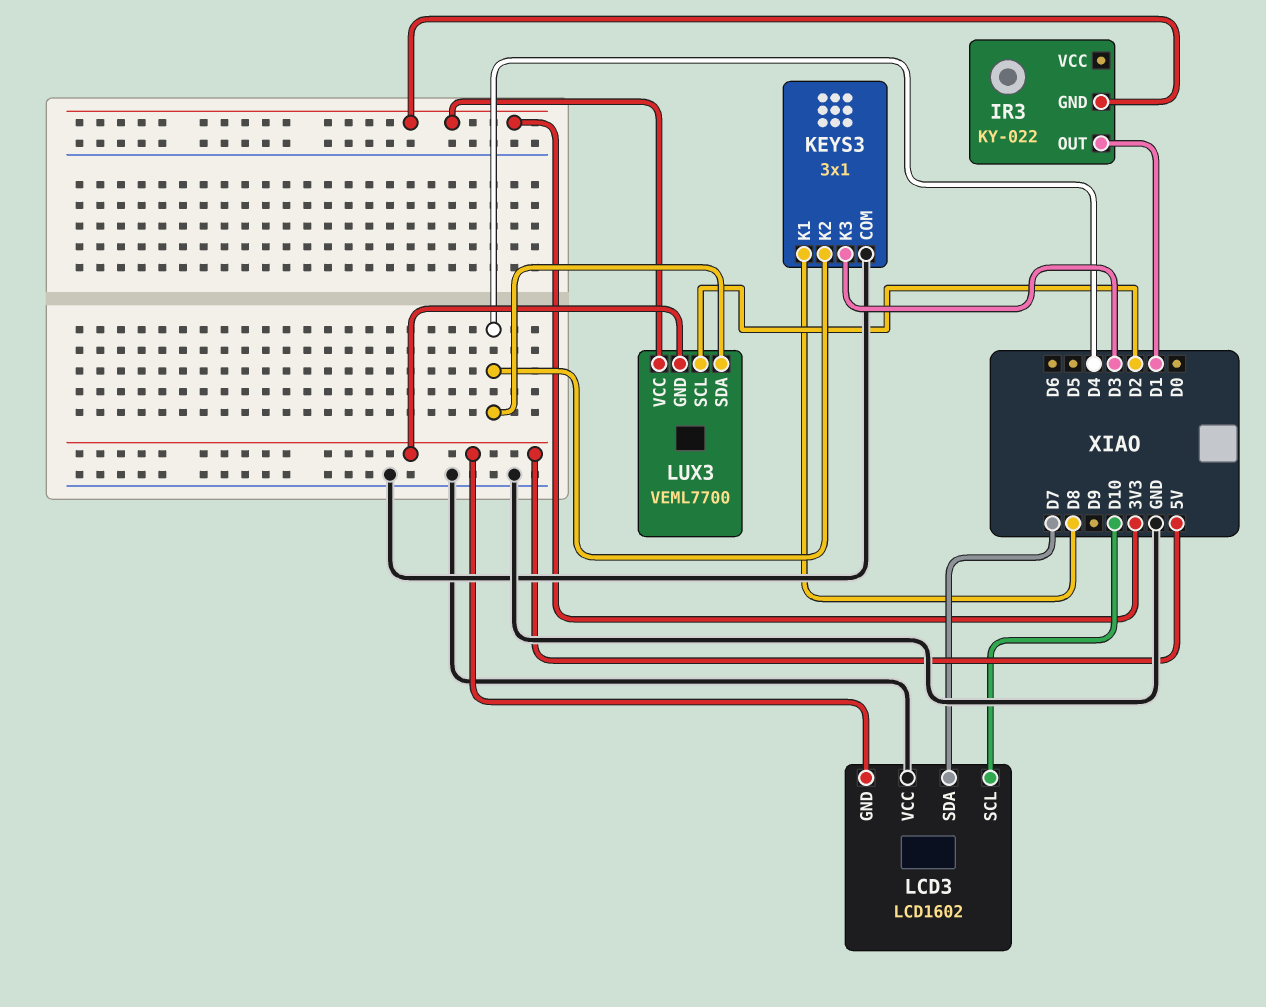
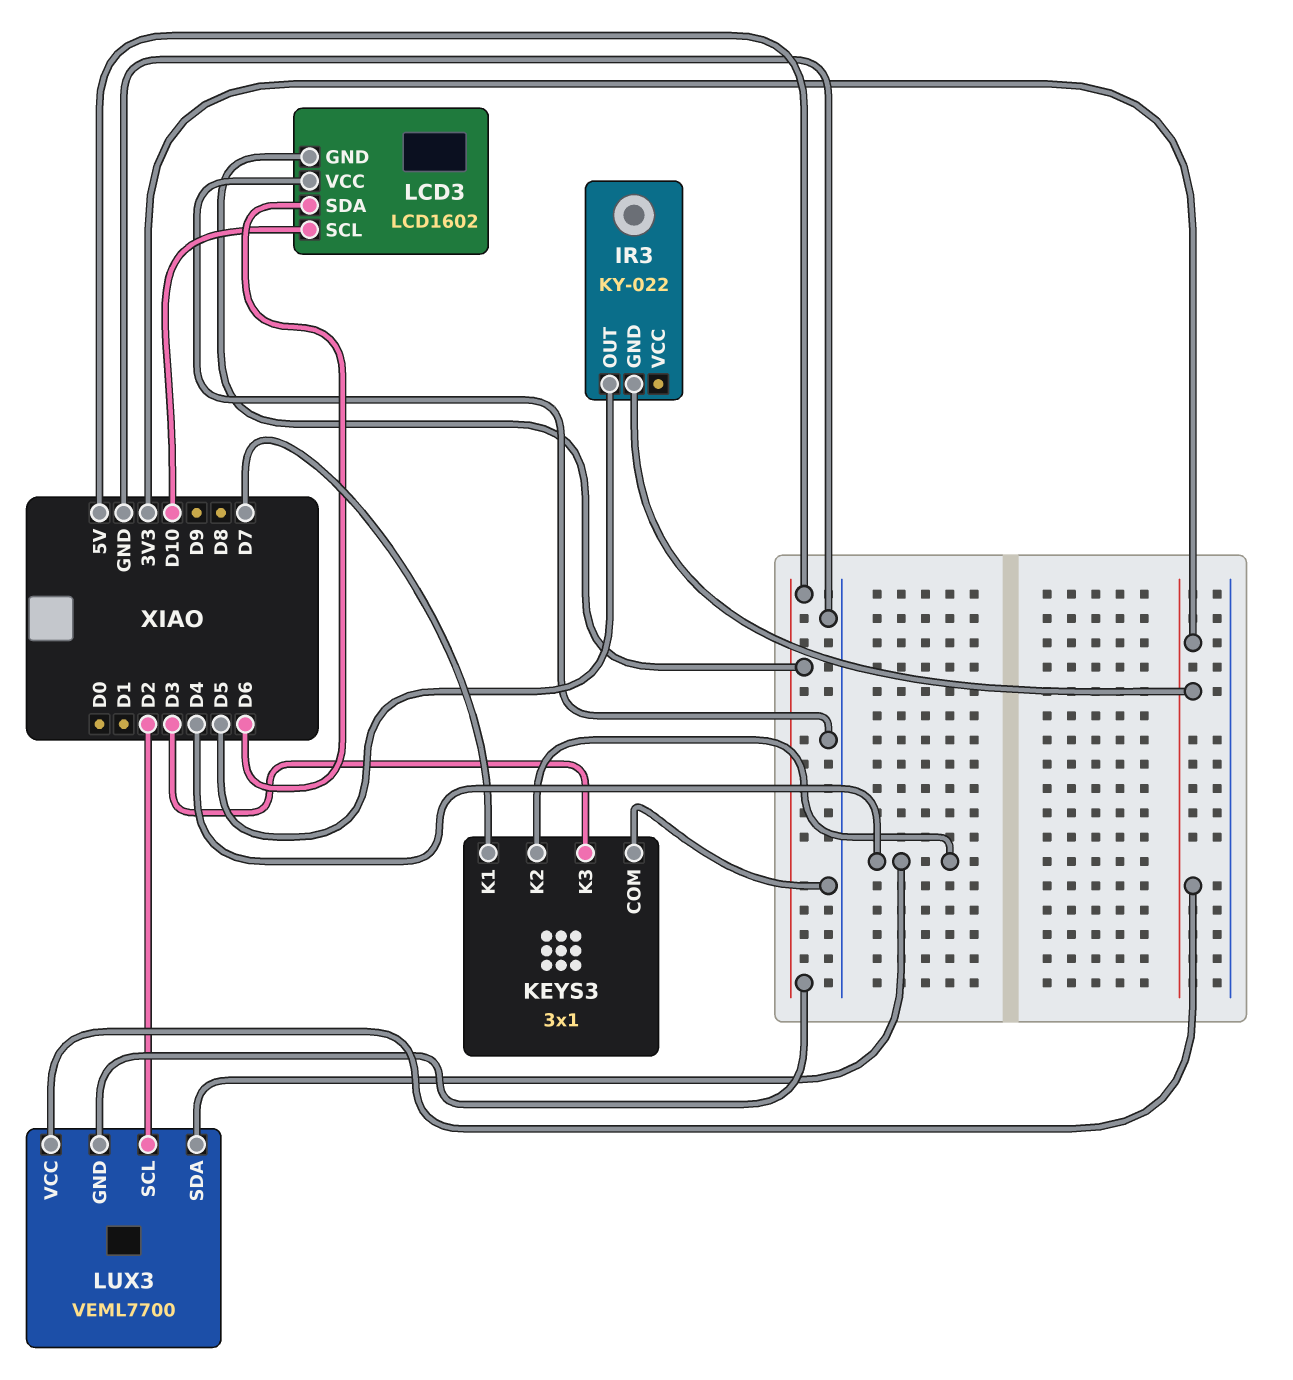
IR3 pin OUT: D1 -> D5
KEYS3 pin K1: D8 -> D7
LCD3 pin SDA: D7 -> D6

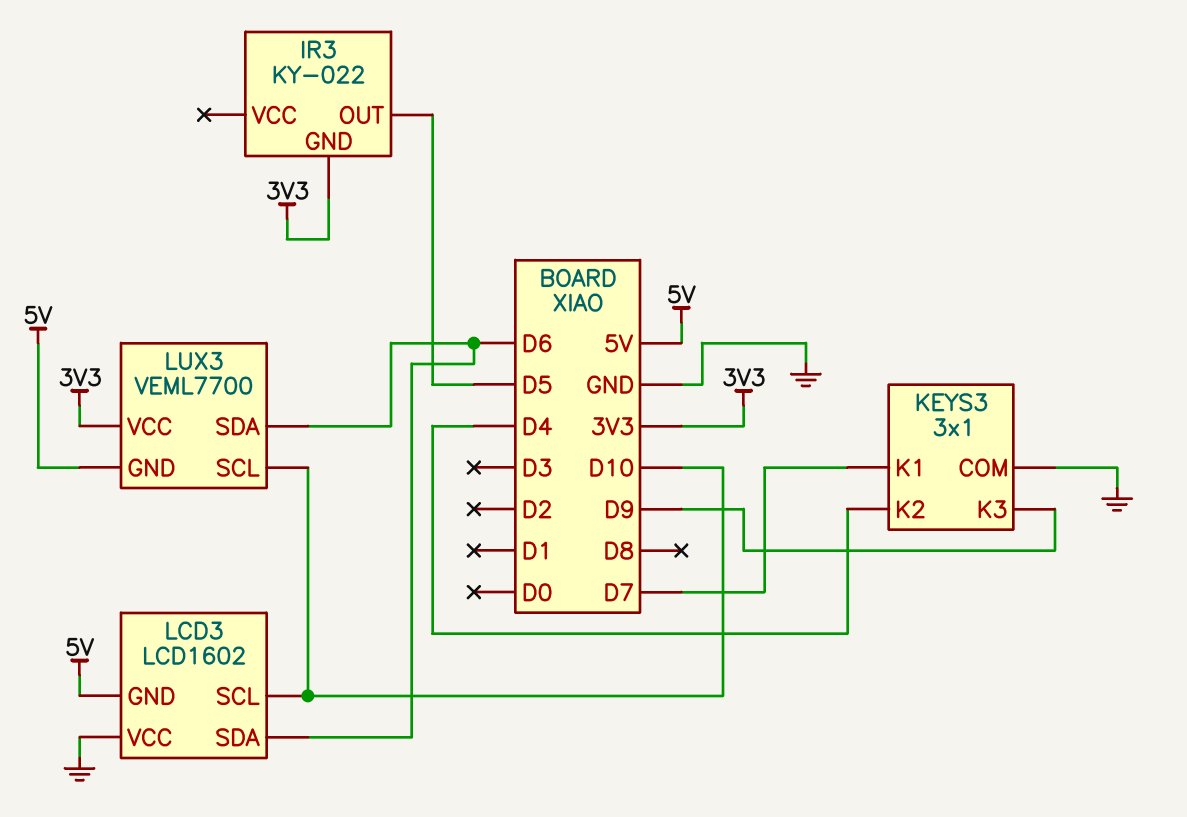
KEYS3 pin K3: D3 -> D9
LUX3 pin SCL: D2 -> D10
LUX3 pin SDA: D4 -> D6

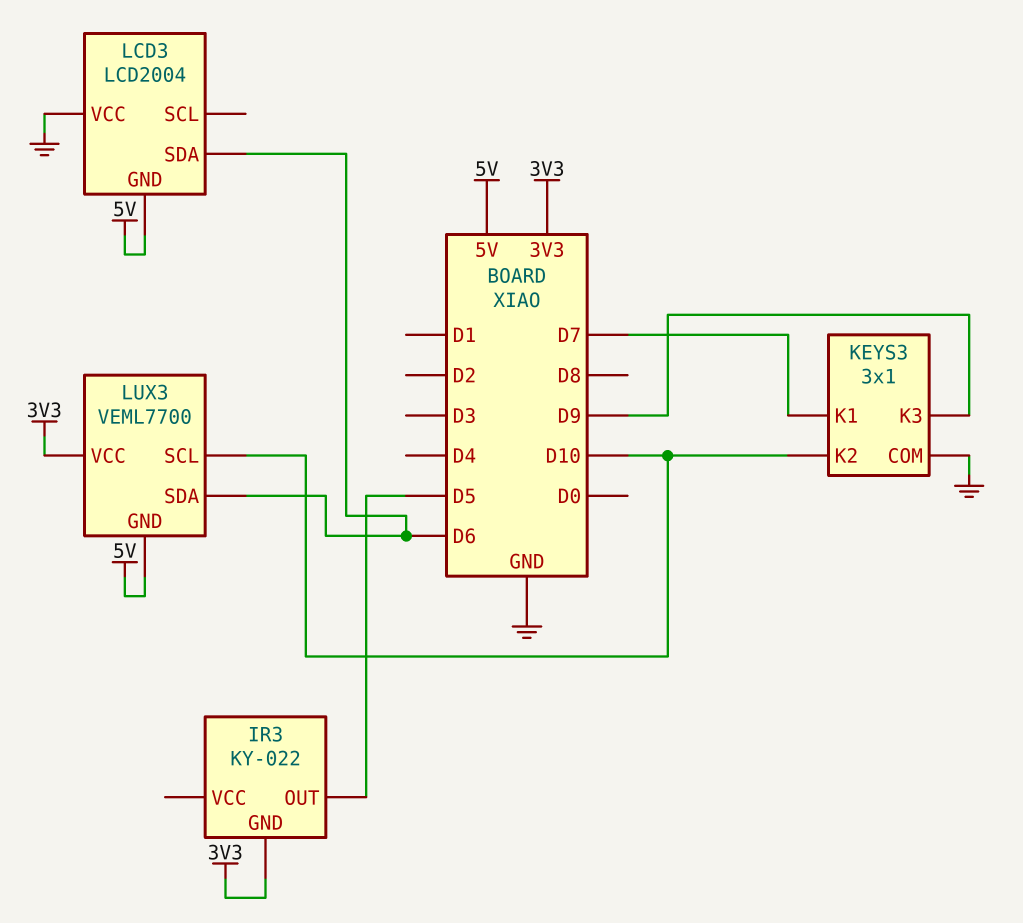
KEYS3 pin K2: D4 -> D10
LCD3: LCD1602 -> LCD2004
LCD3 pin SCL: D10 -> none

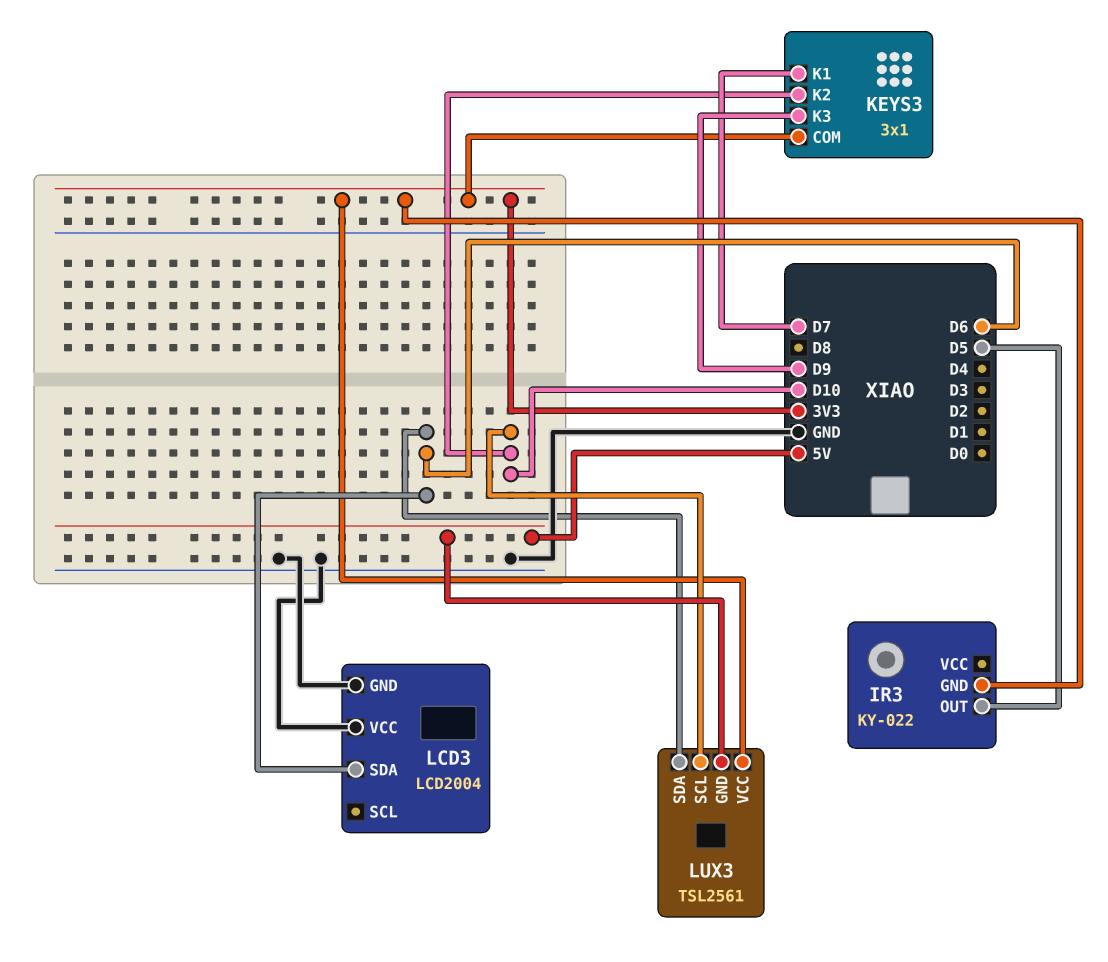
KEYS3 pin COM: GND -> 3V3
LCD3 pin GND: 5V -> GND
LUX3: VEML7700 -> TSL2561

